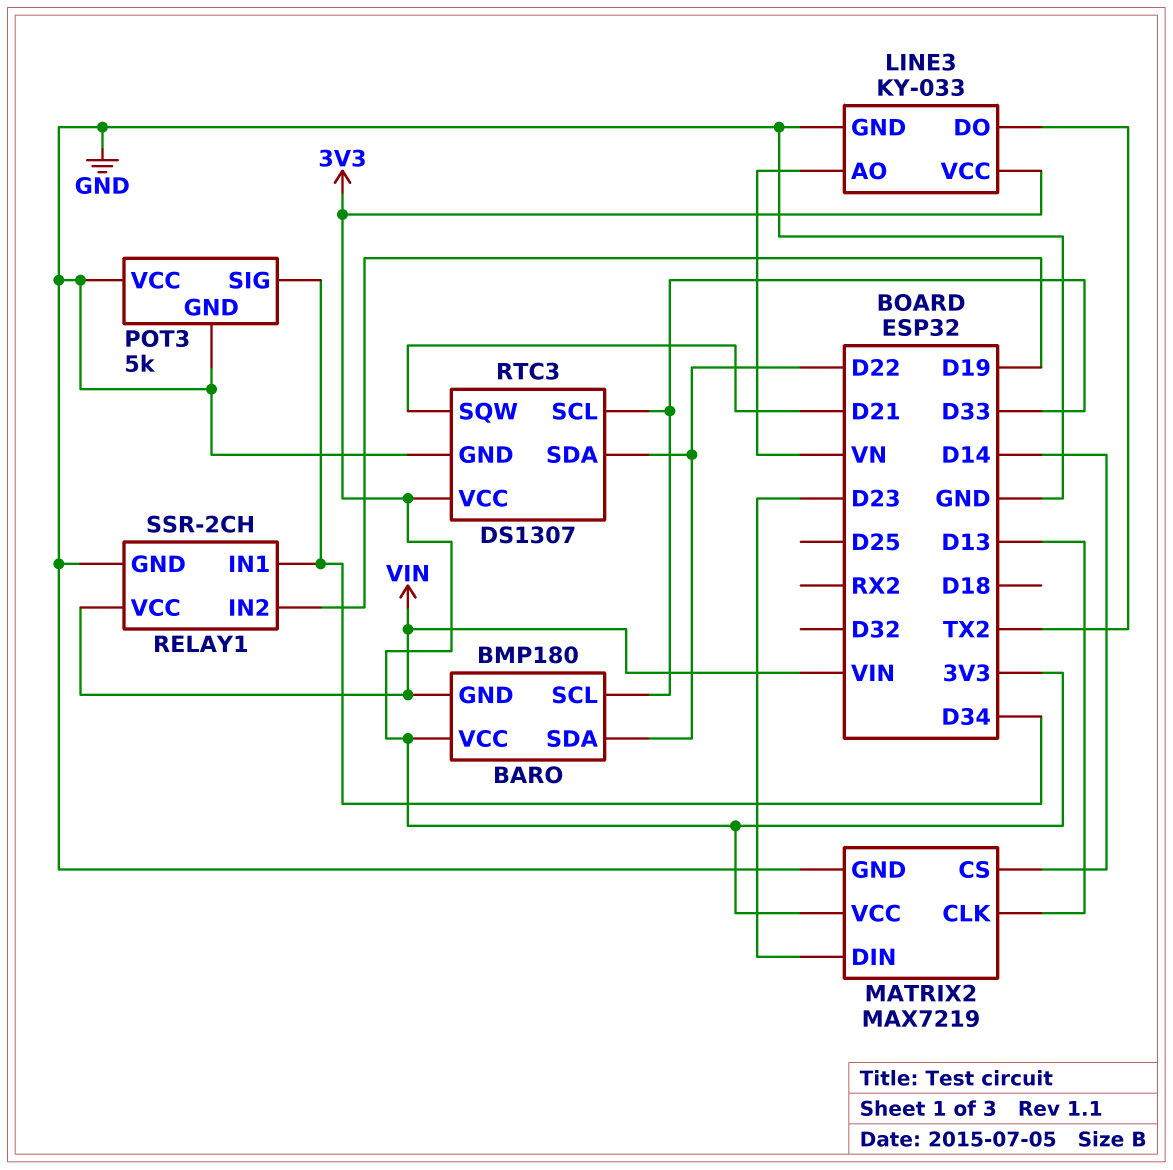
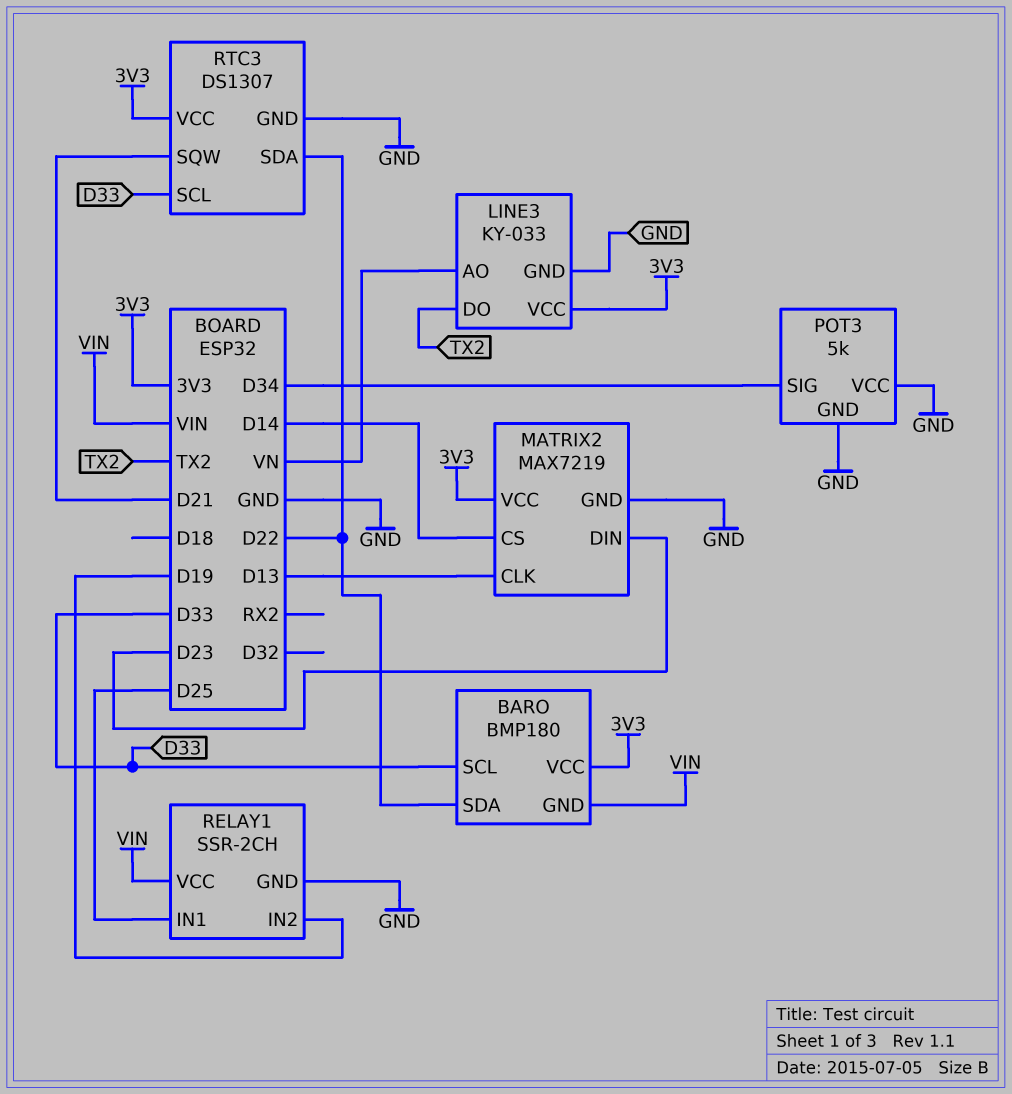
RELAY1 pin IN1: D34 -> D25

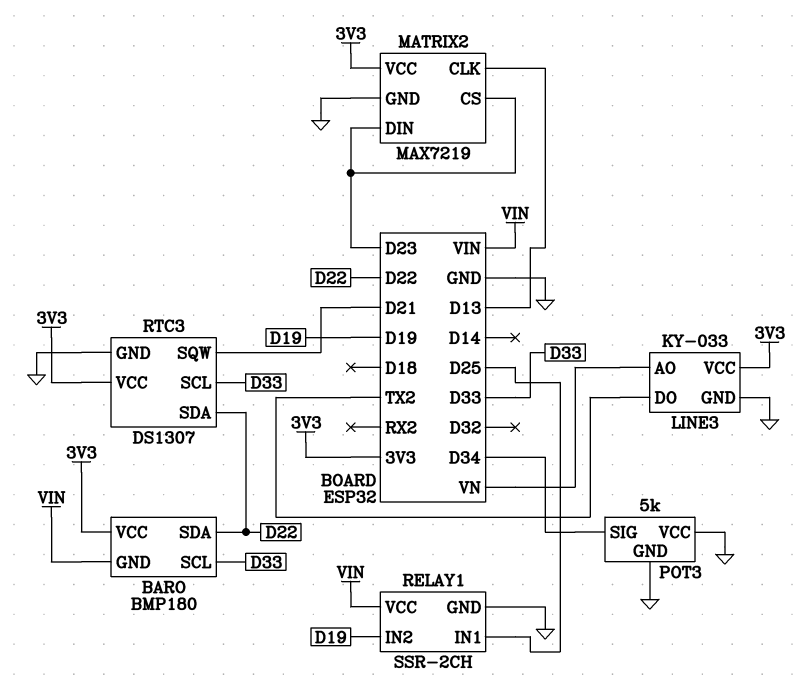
MATRIX2 pin CS: D14 -> D23

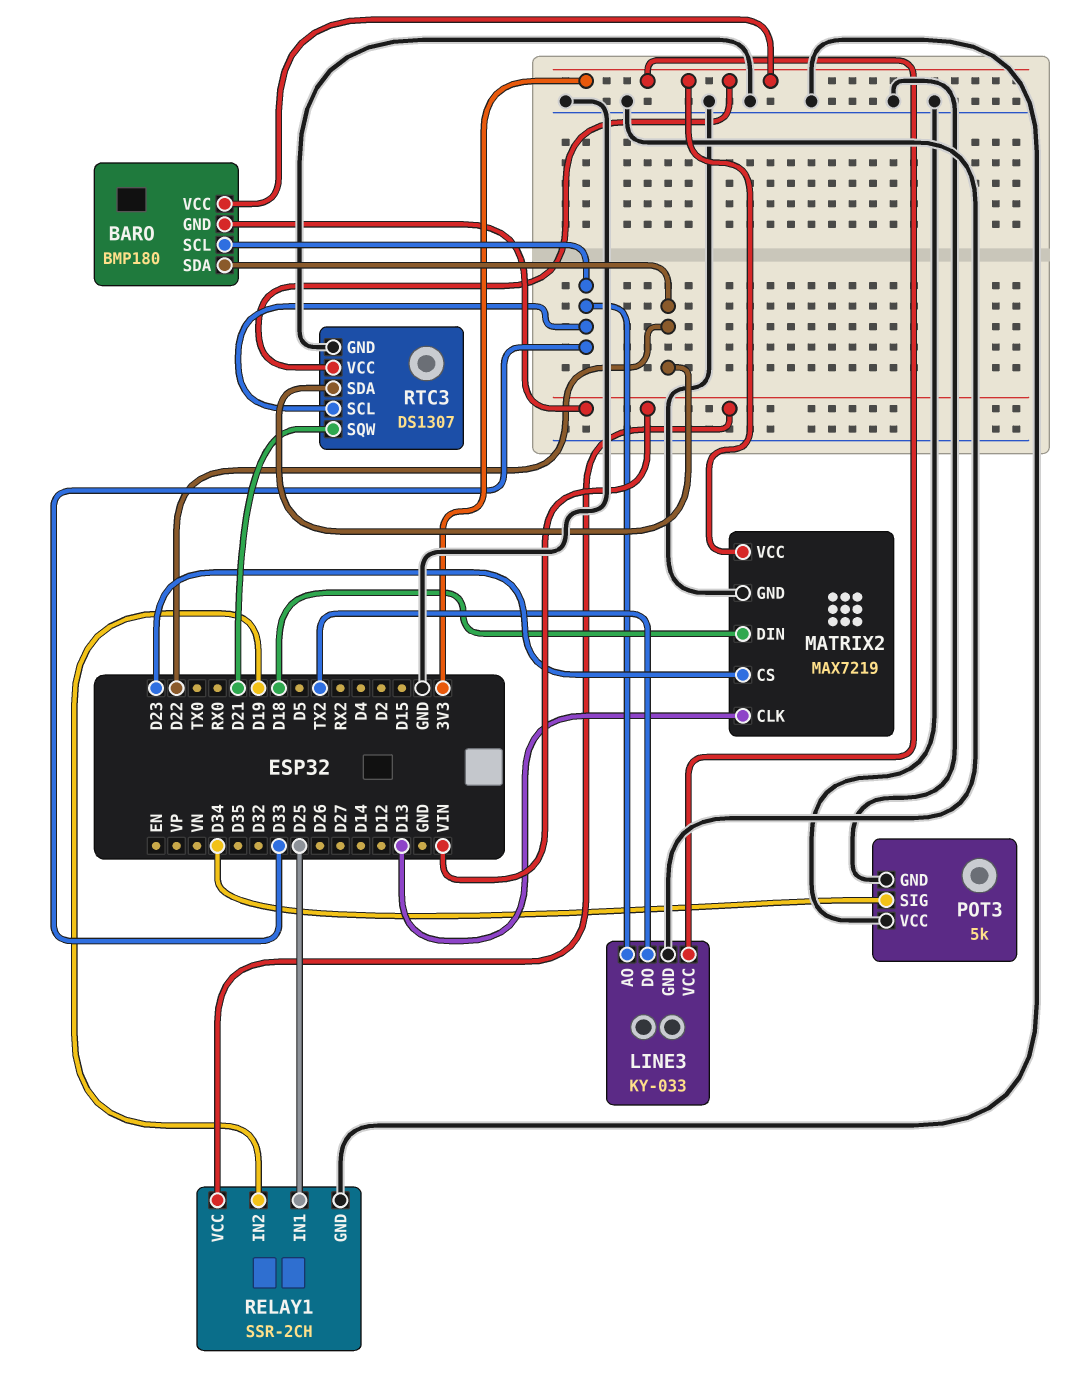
LINE3 pin AO: VN -> D33
MATRIX2 pin DIN: D23 -> D18

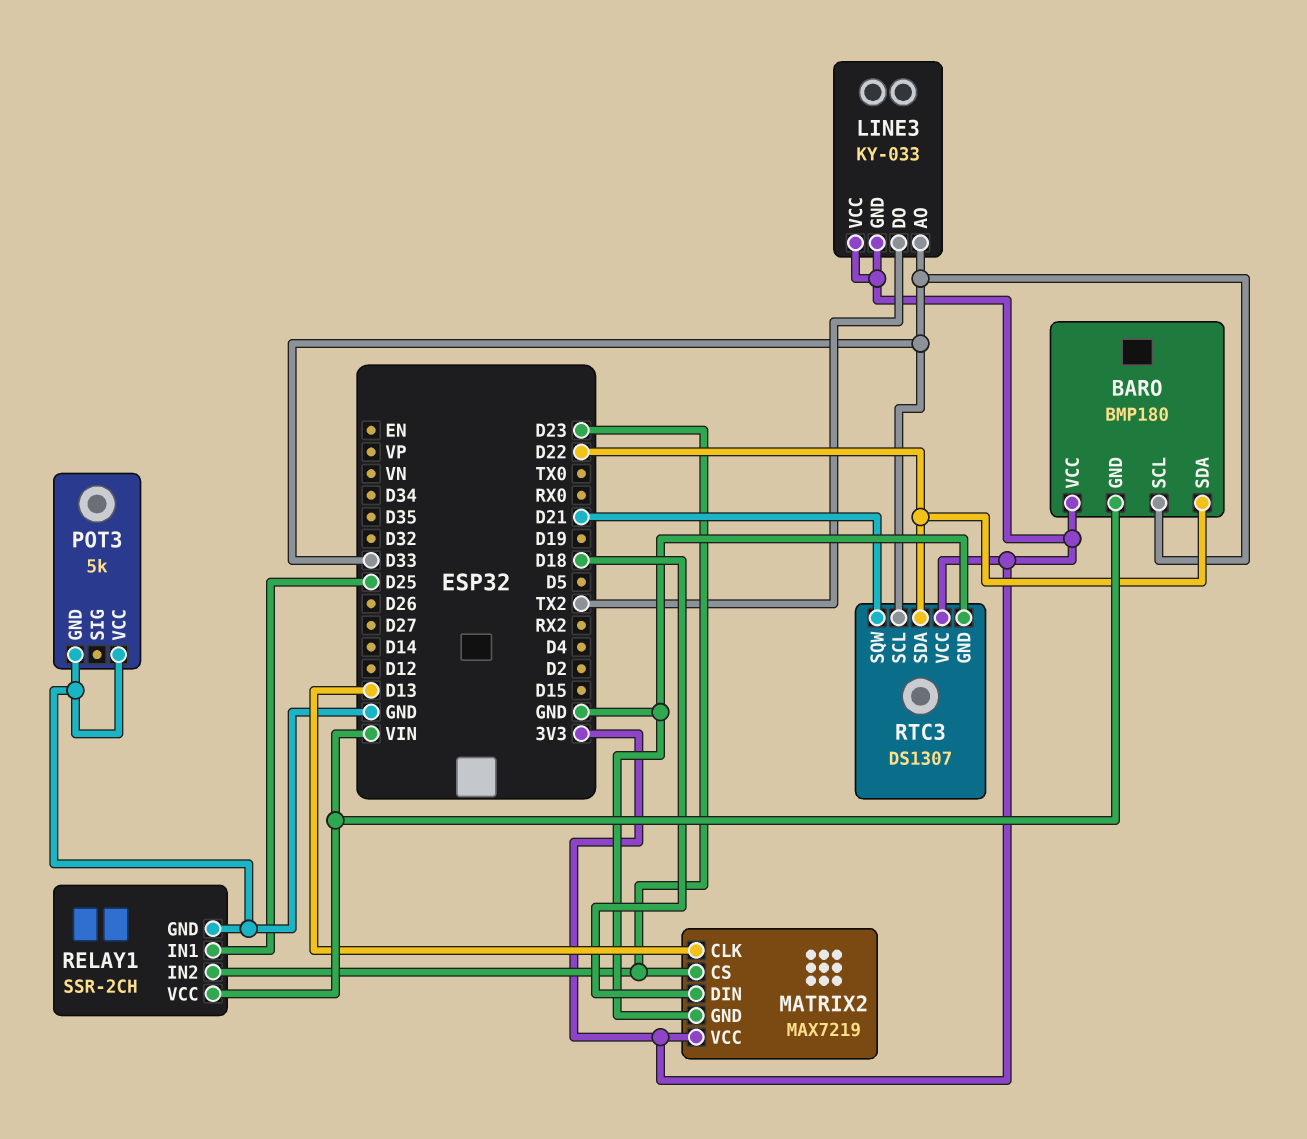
LINE3 pin GND: GND -> 3V3
POT3 pin SIG: D34 -> none
RELAY1 pin IN2: D19 -> D23

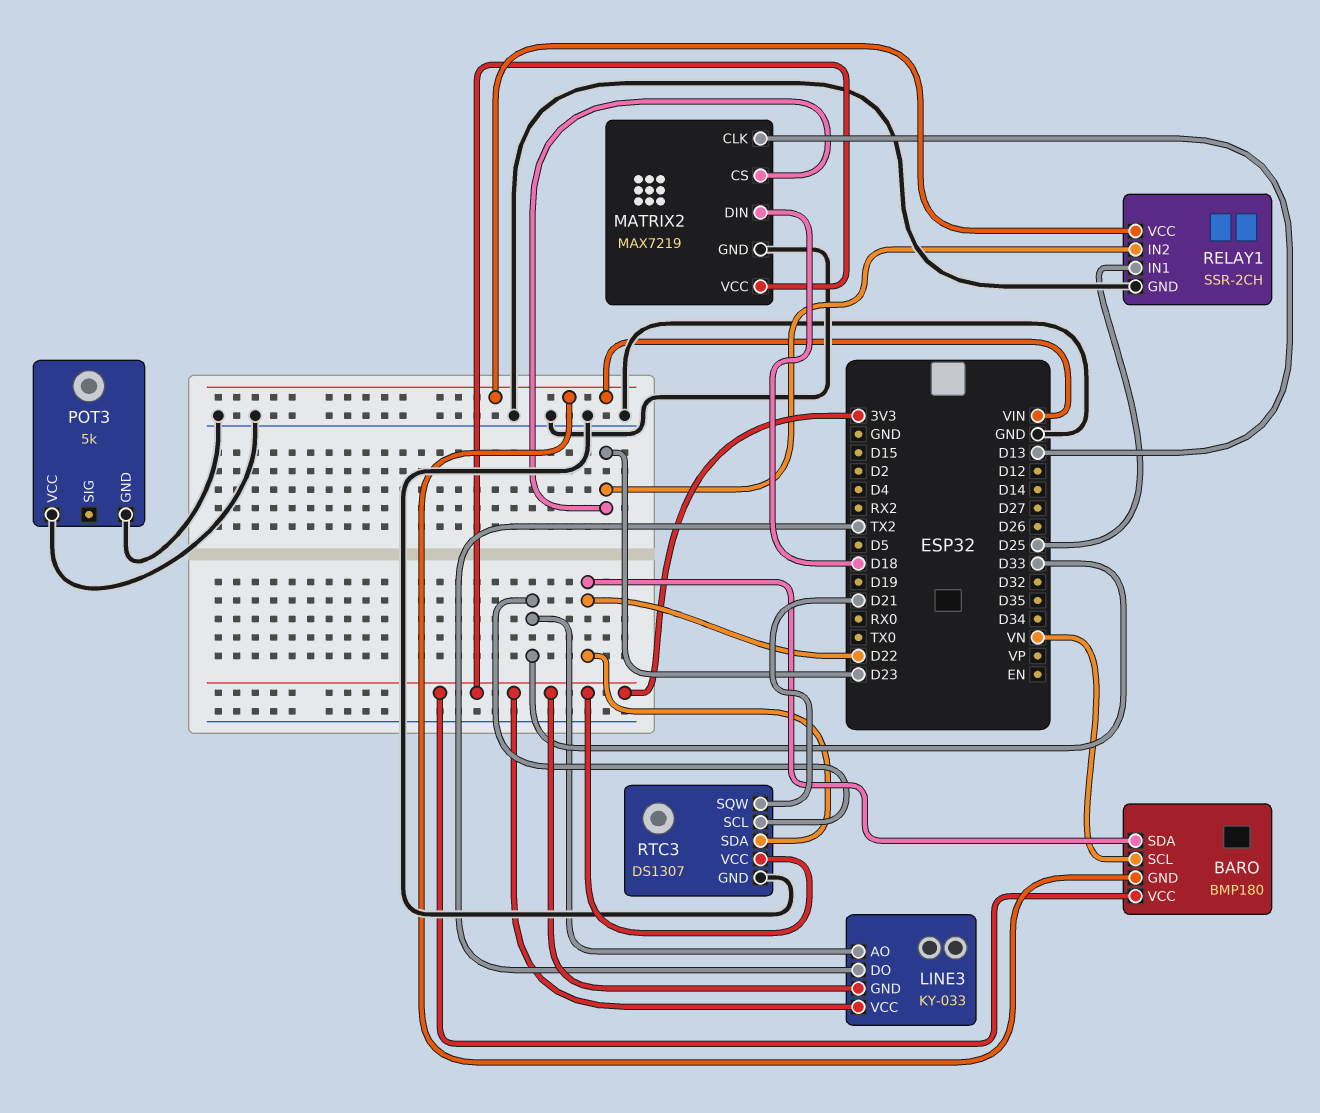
BARO pin SCL: D33 -> VN

